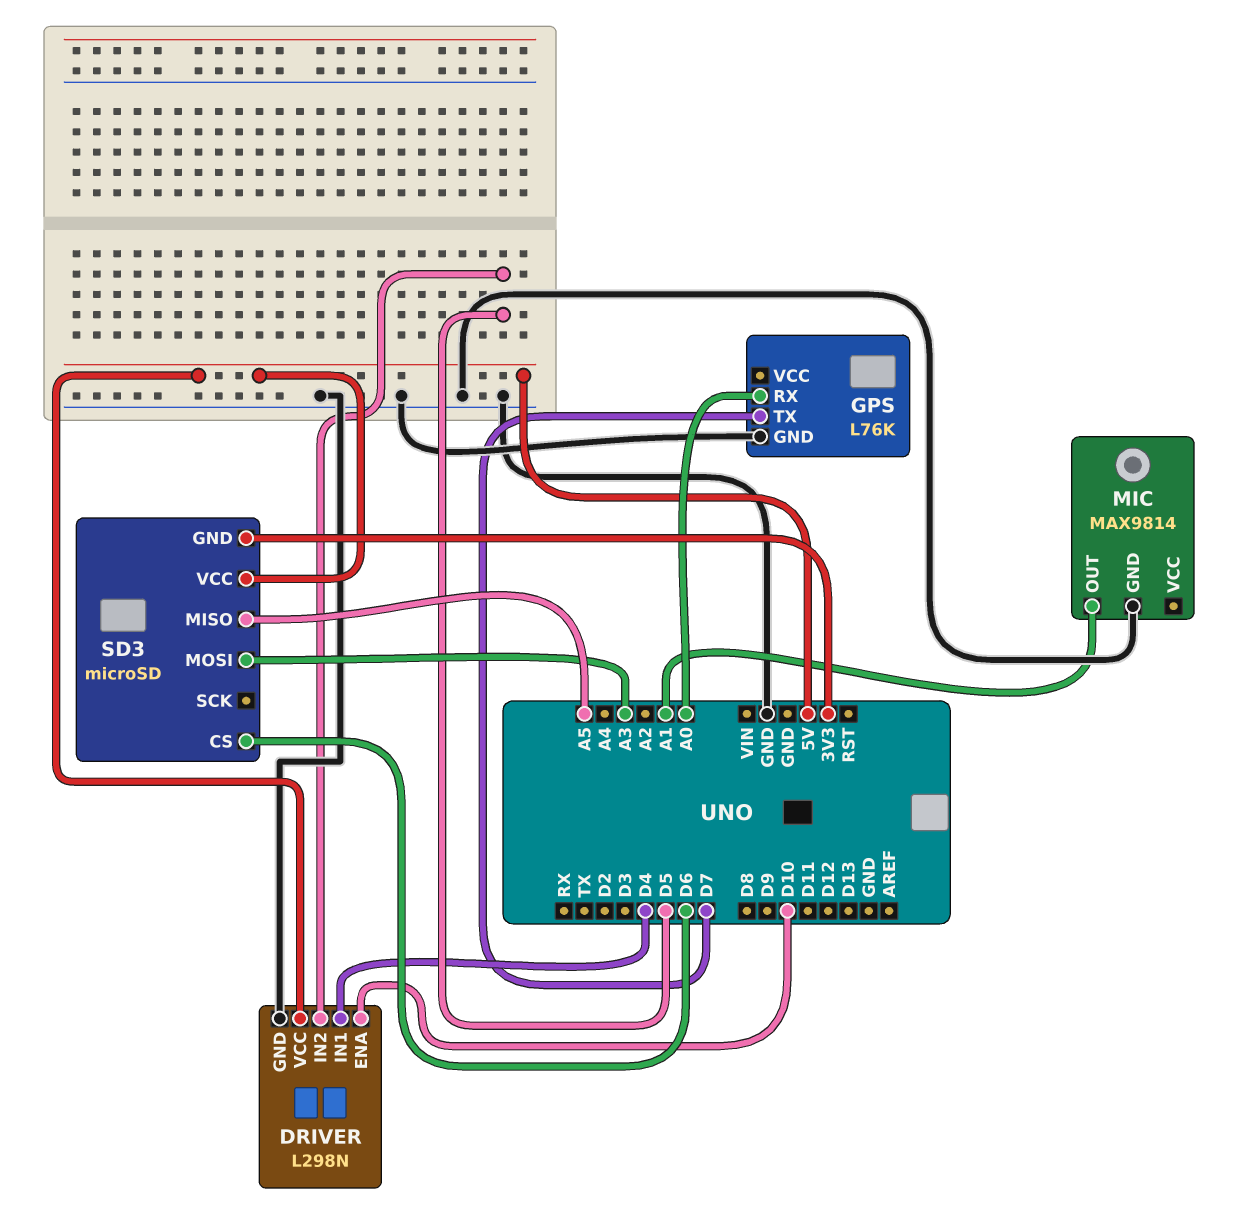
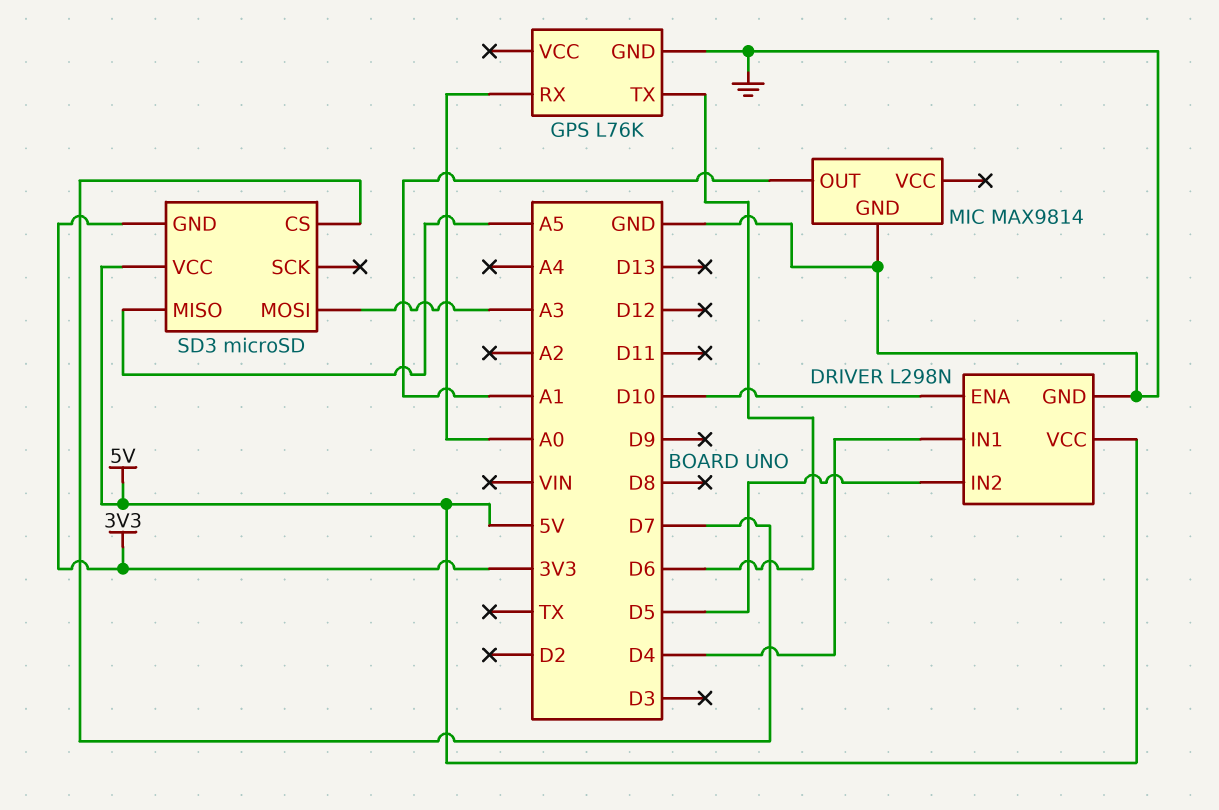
GPS pin TX: D7 -> D6
SD3 pin CS: D6 -> D7

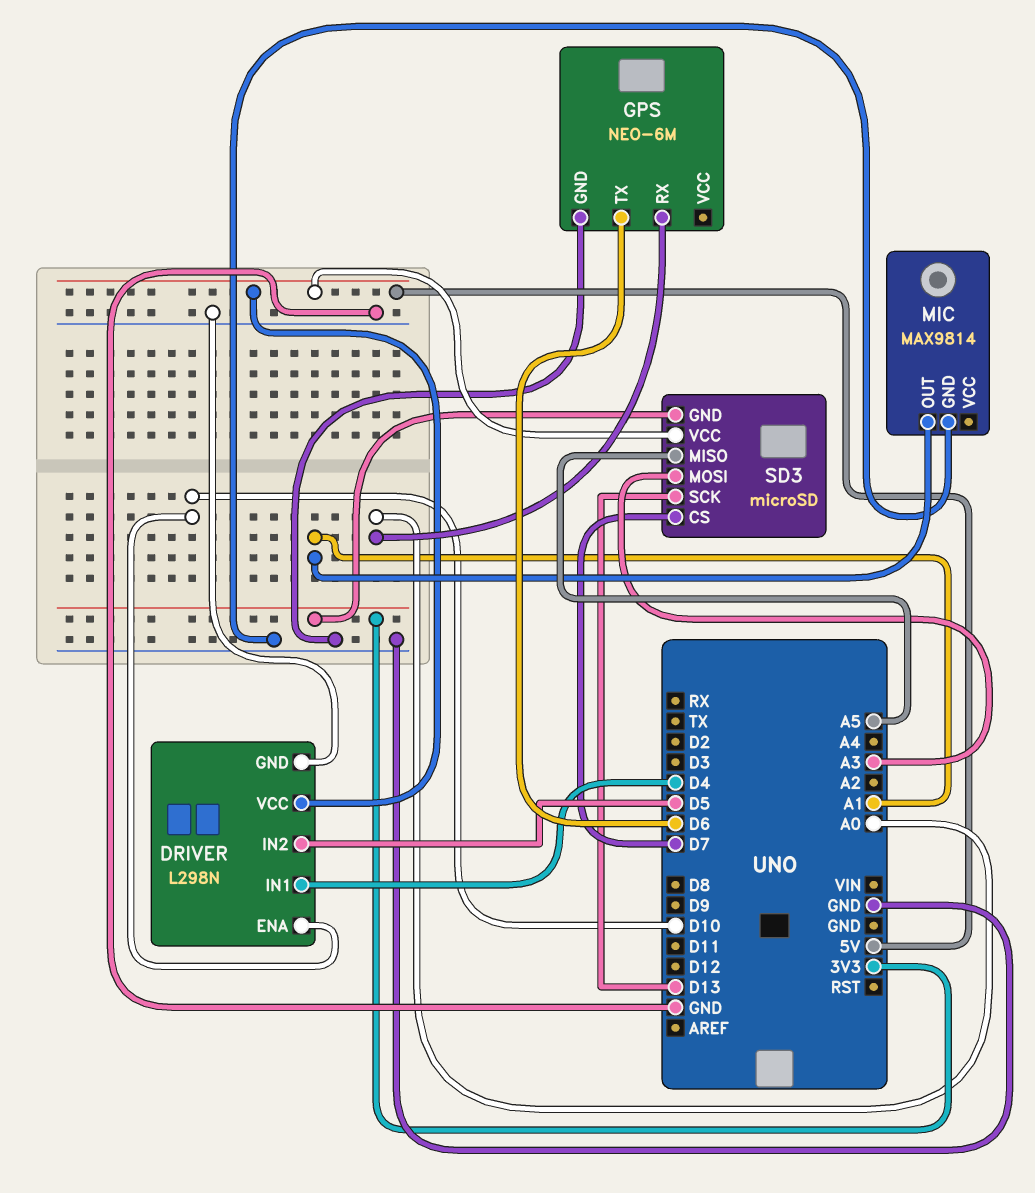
GPS: L76K -> NEO-6M
SD3 pin SCK: none -> D13

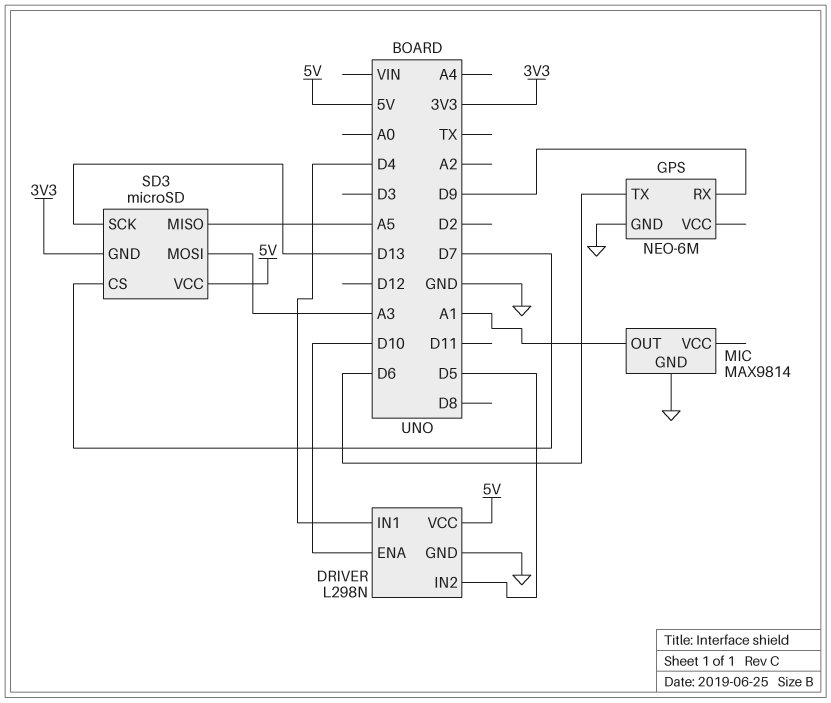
GPS pin RX: A0 -> D9

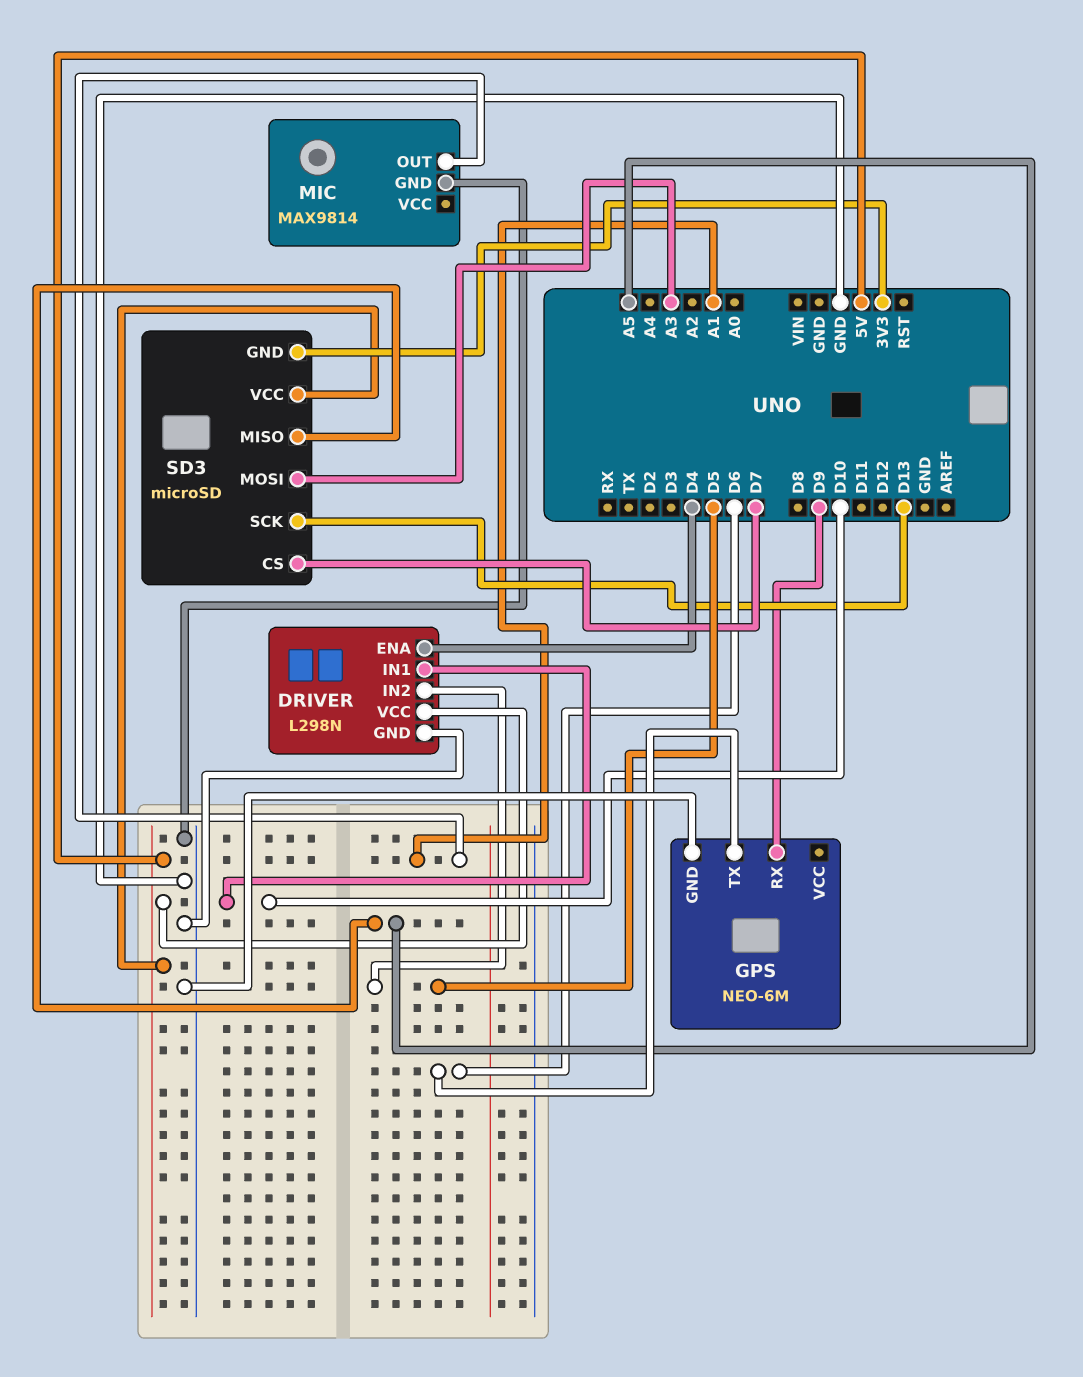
DRIVER pin ENA: D10 -> D4
DRIVER pin IN1: D4 -> D10

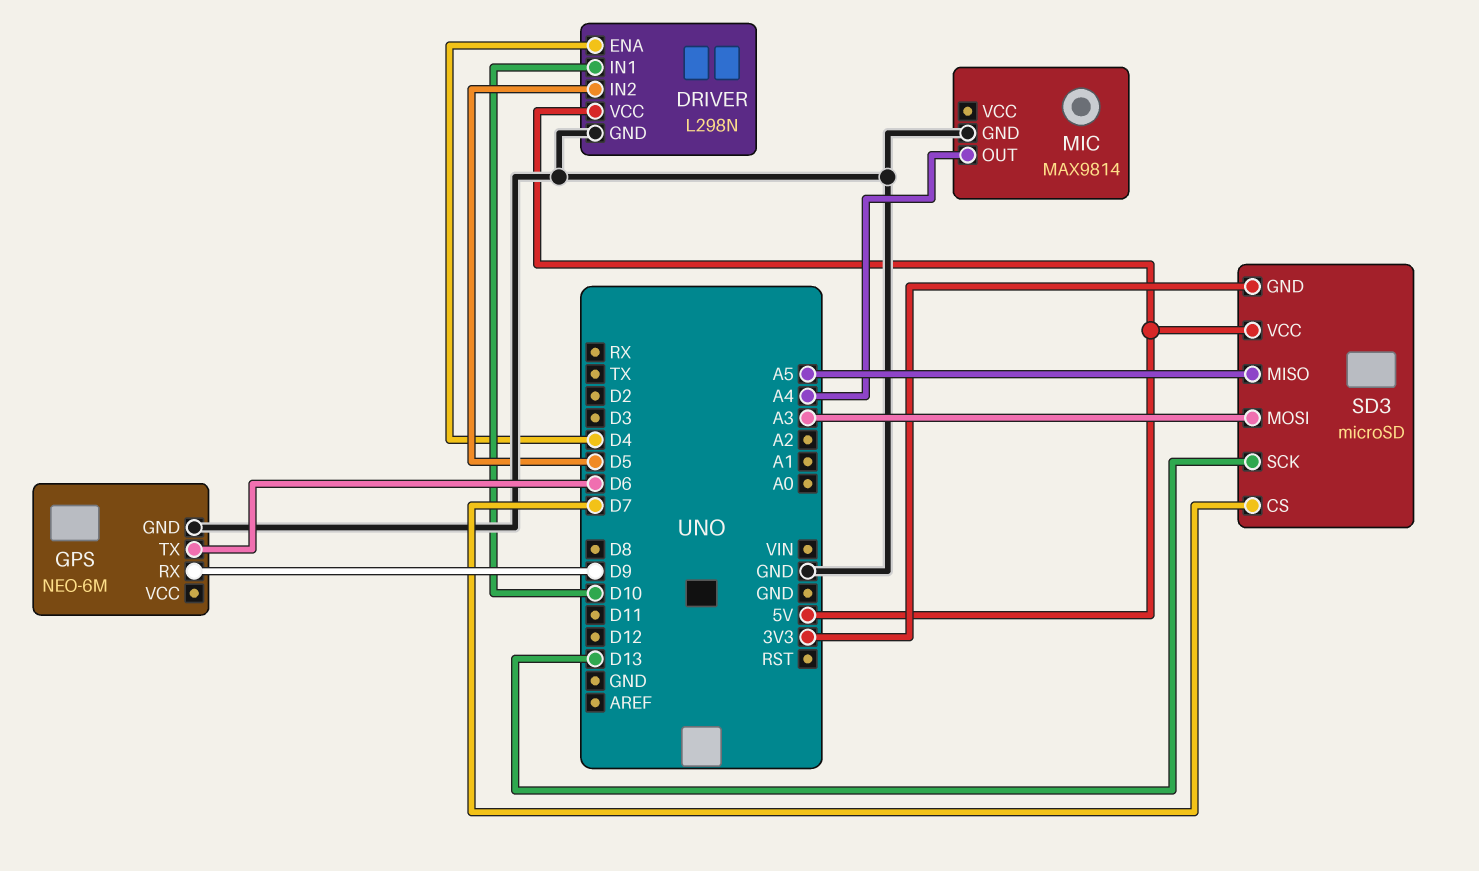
MIC pin OUT: A1 -> A4

